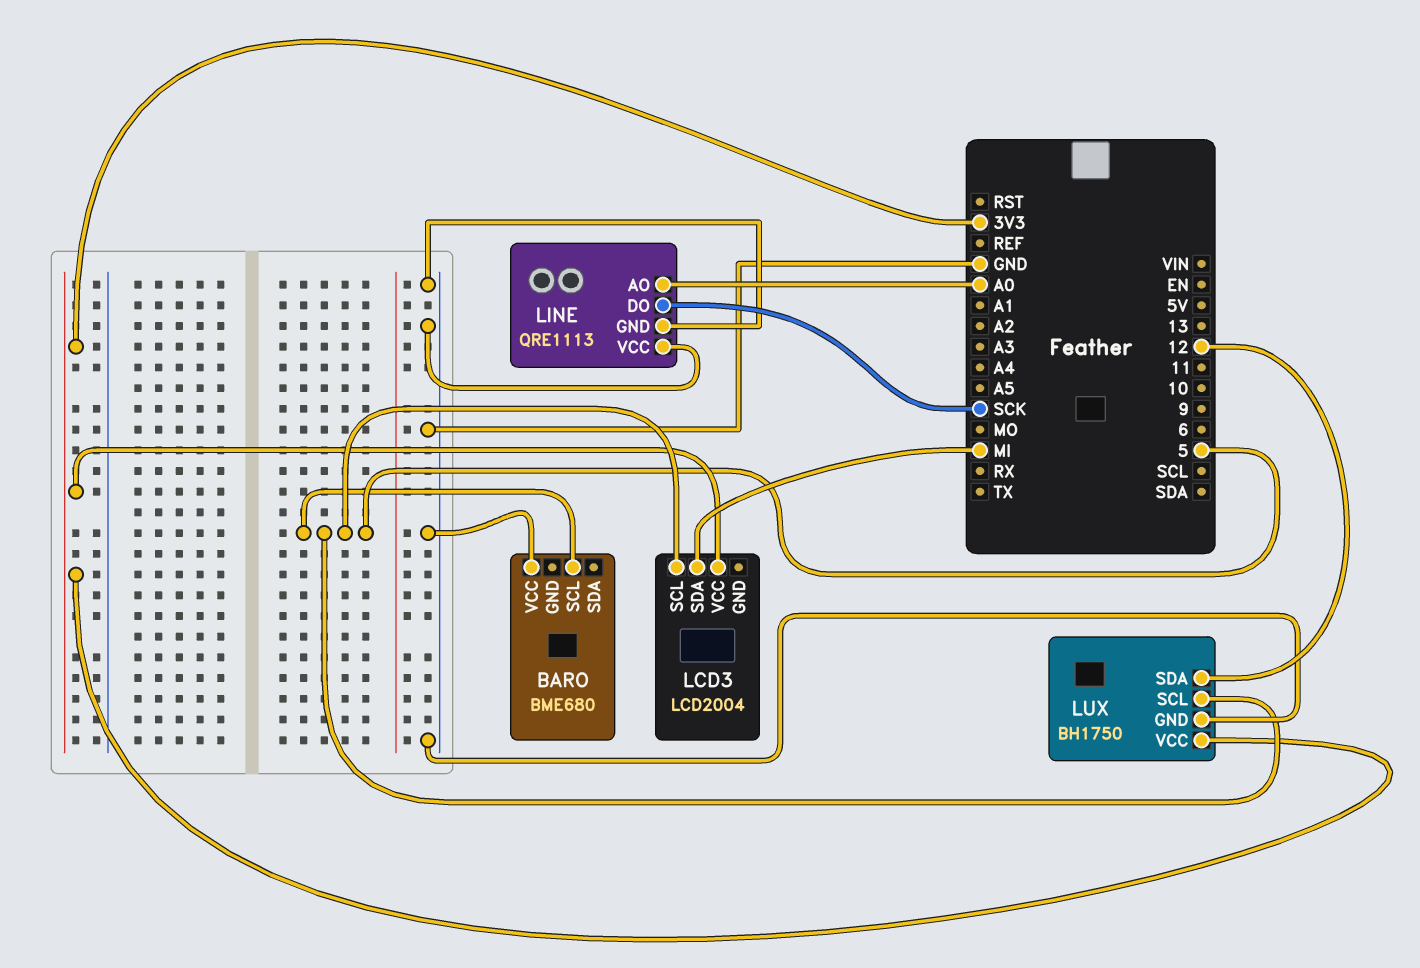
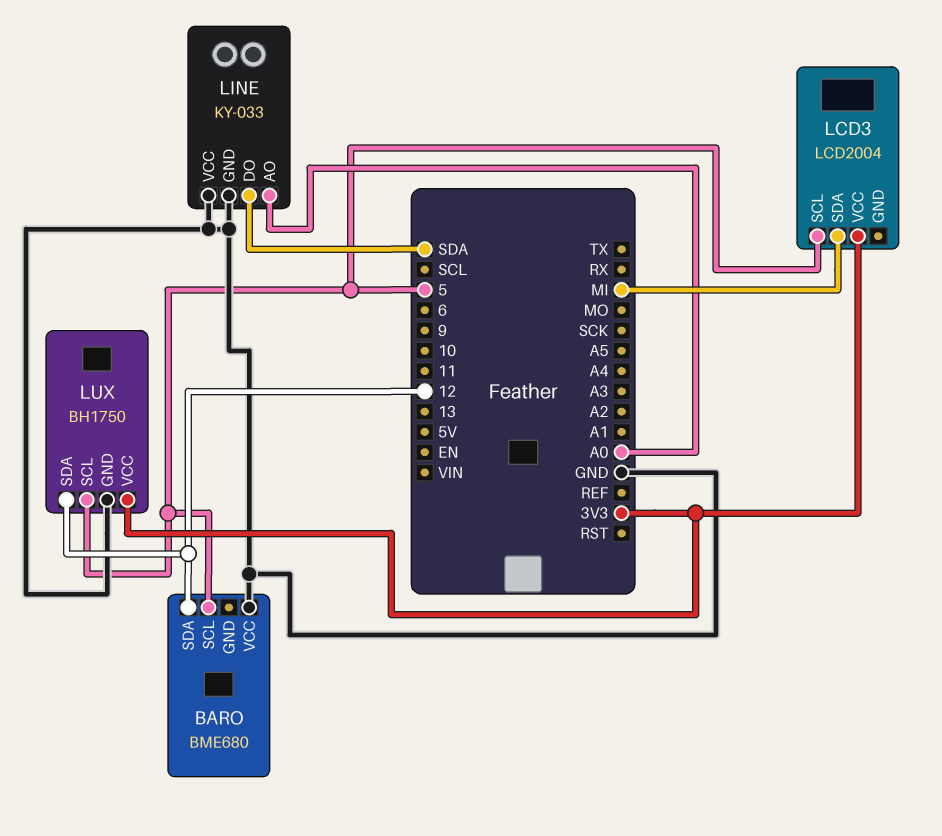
BARO pin SDA: none -> 12
LINE: QRE1113 -> KY-033
LINE pin DO: SCK -> SDA

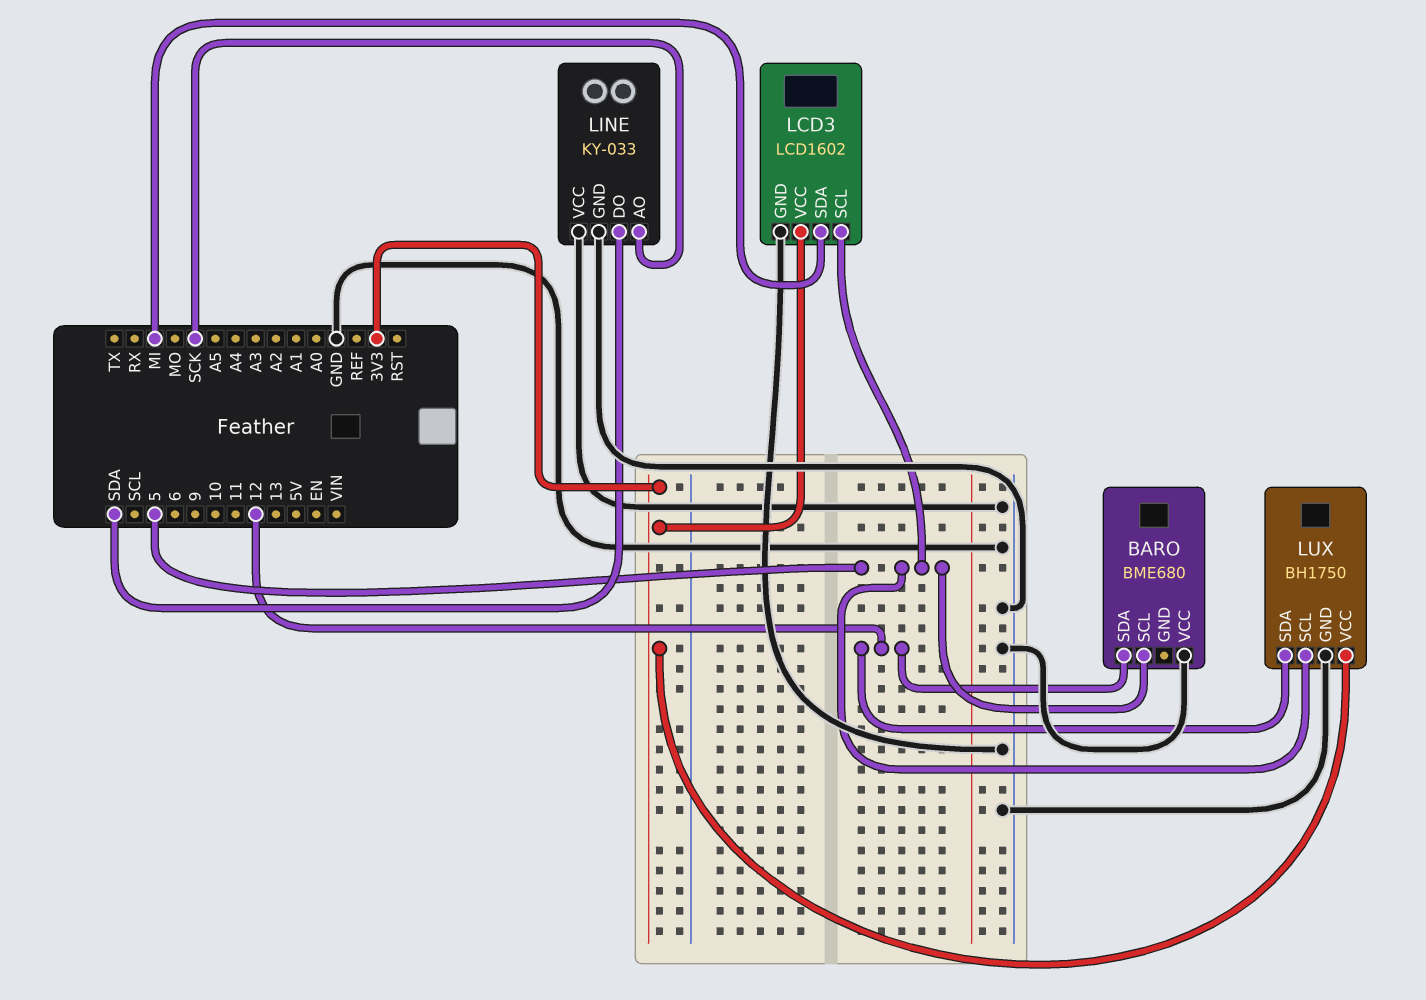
LCD3: LCD2004 -> LCD1602
LCD3 pin GND: none -> GND
LINE pin AO: A0 -> SCK

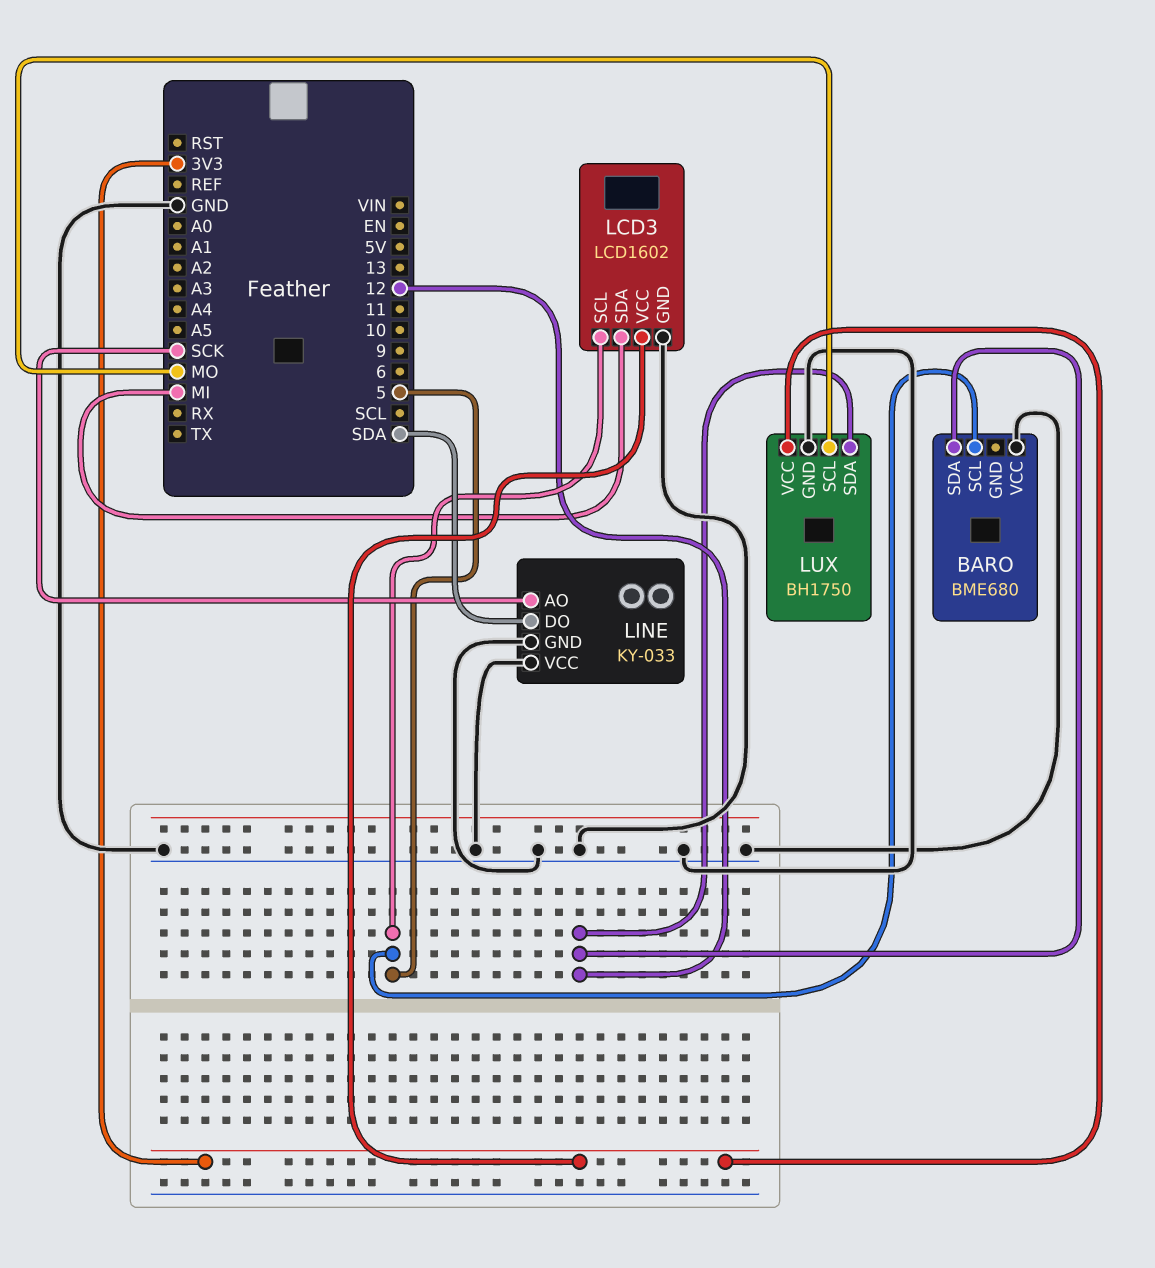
LUX pin SCL: 5 -> MO

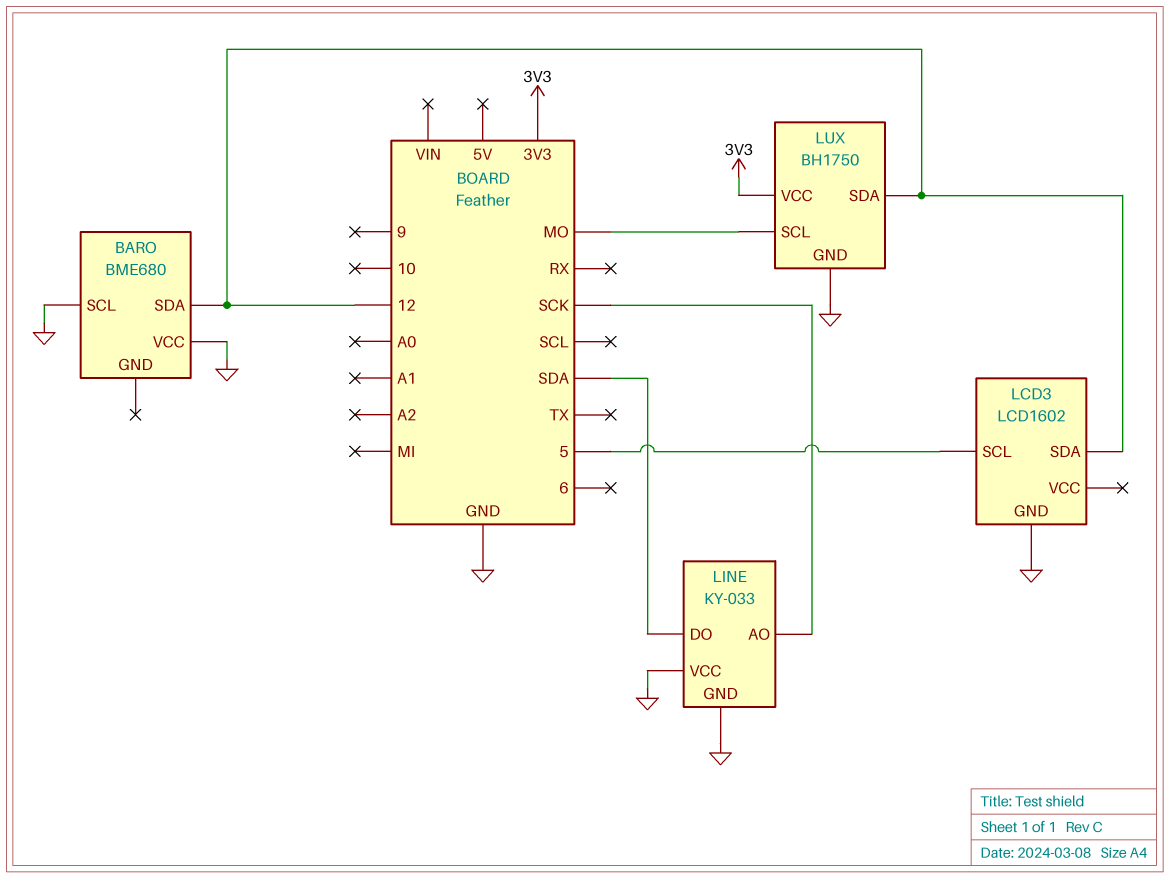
BARO pin SCL: 5 -> GND
LCD3 pin SDA: MI -> 12
LCD3 pin VCC: 3V3 -> none

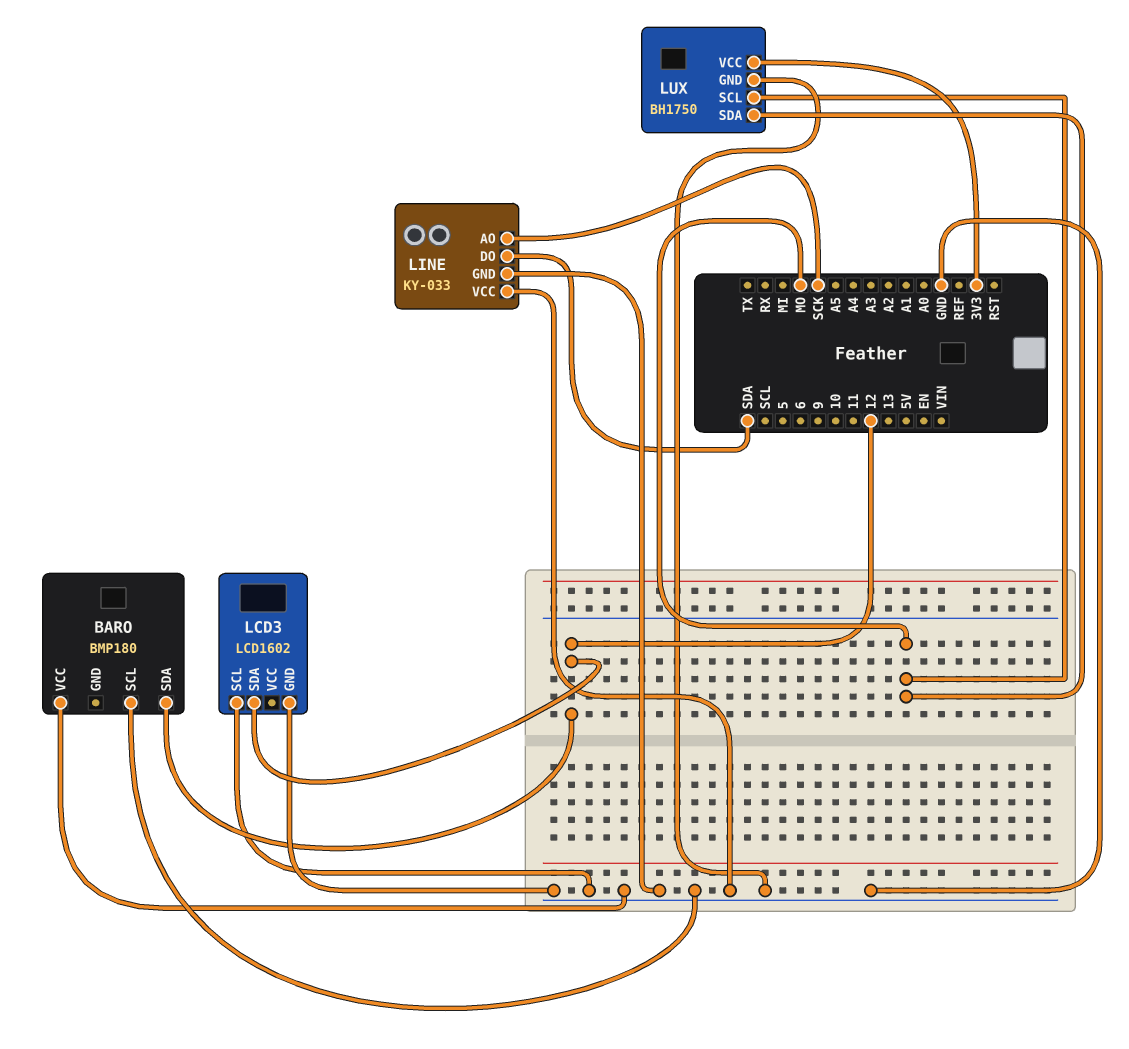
BARO: BME680 -> BMP180
LCD3 pin SCL: 5 -> GND
LUX pin SDA: 12 -> MO

